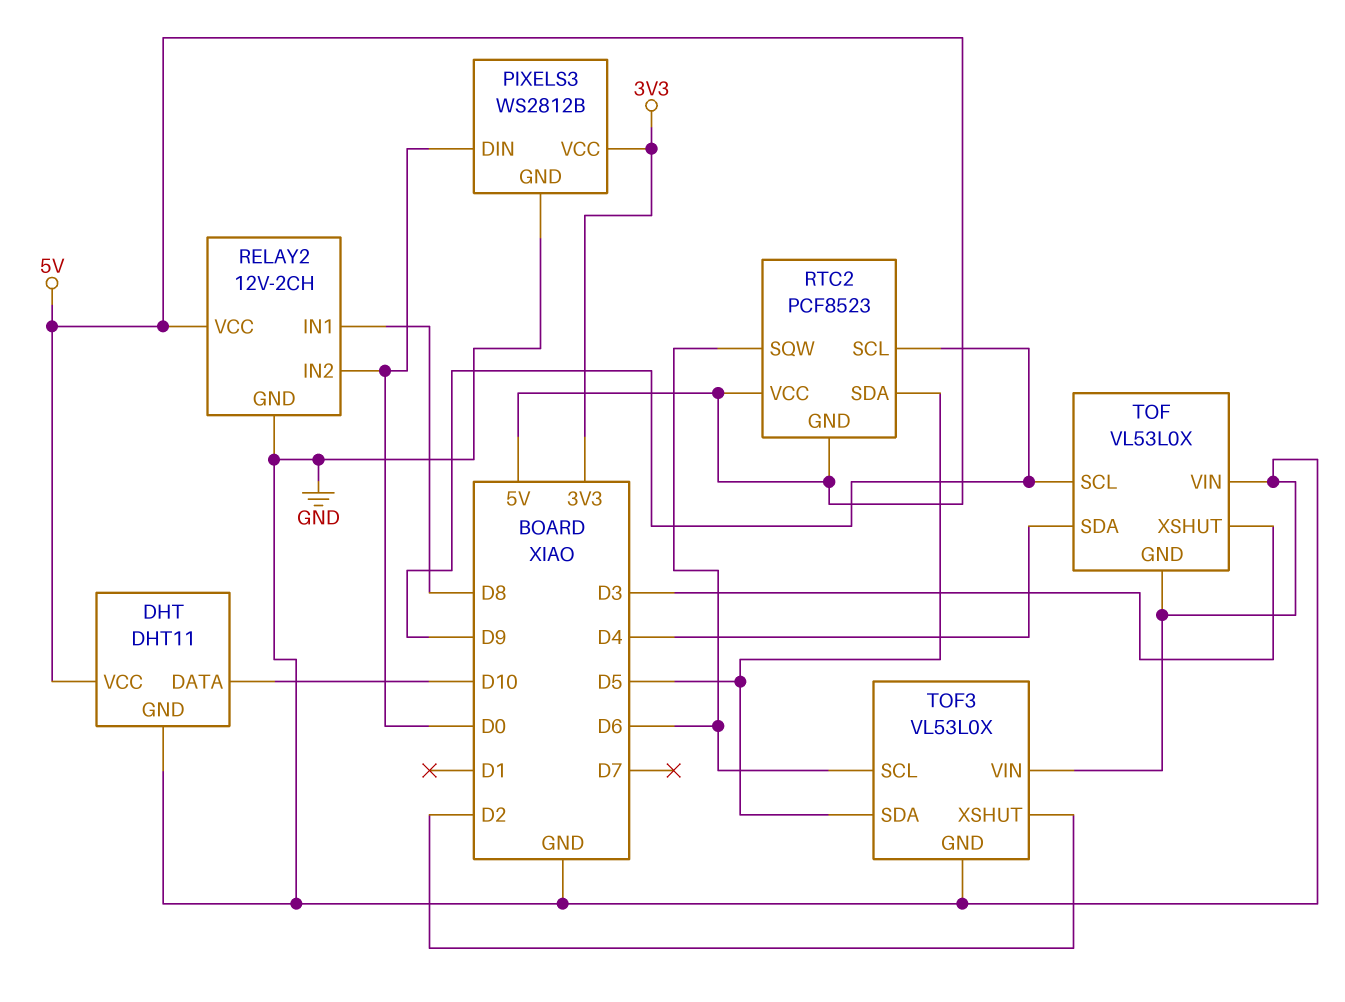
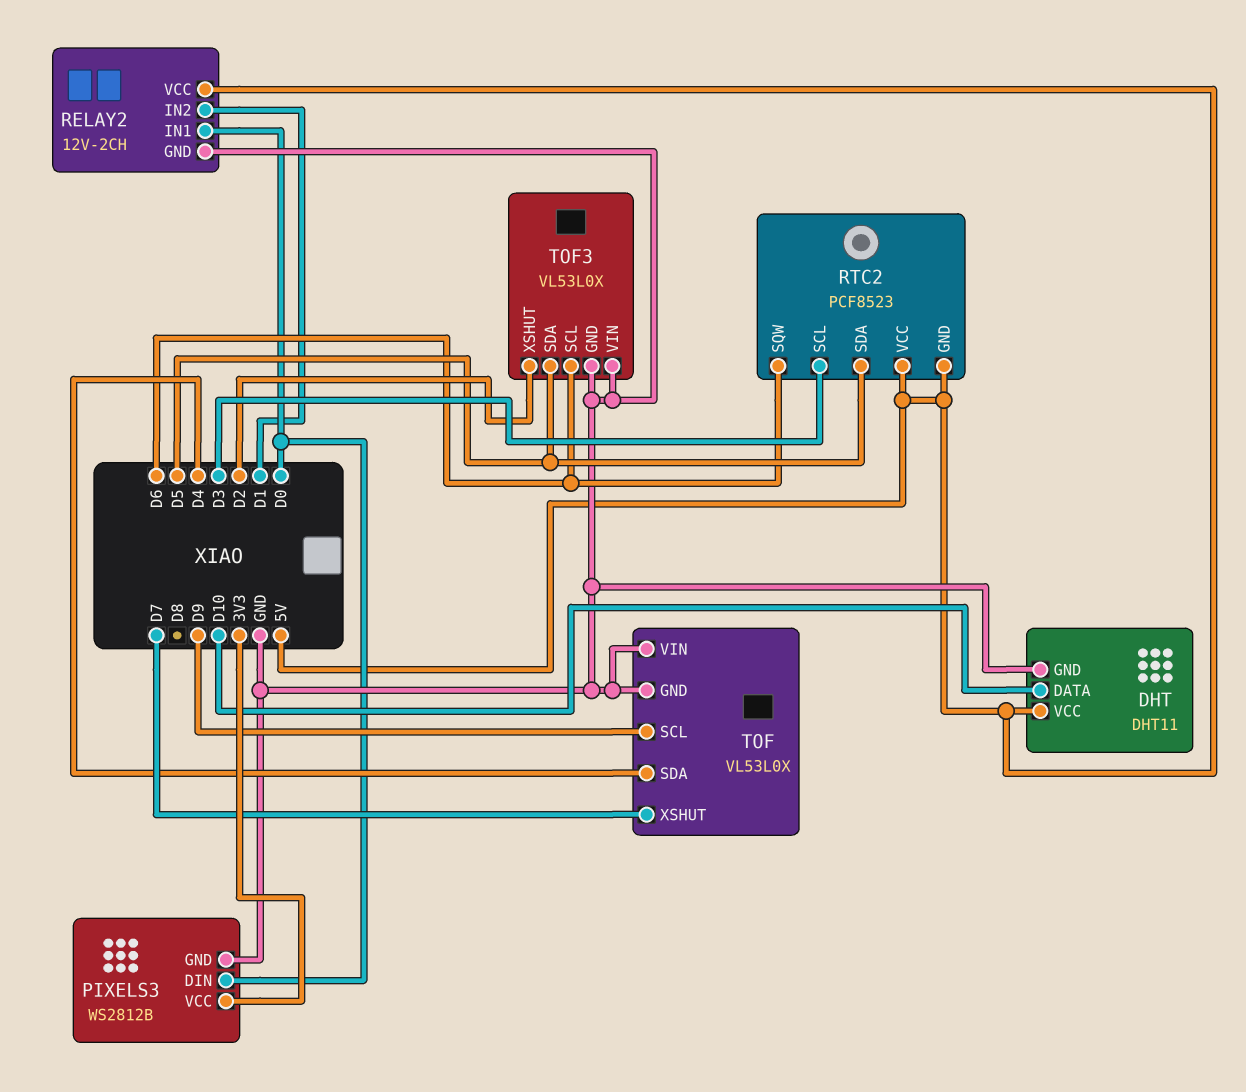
RELAY2 pin IN1: D8 -> D0
RELAY2 pin IN2: D0 -> D1
RTC2 pin SCL: D9 -> D3
TOF pin XSHUT: D3 -> D7

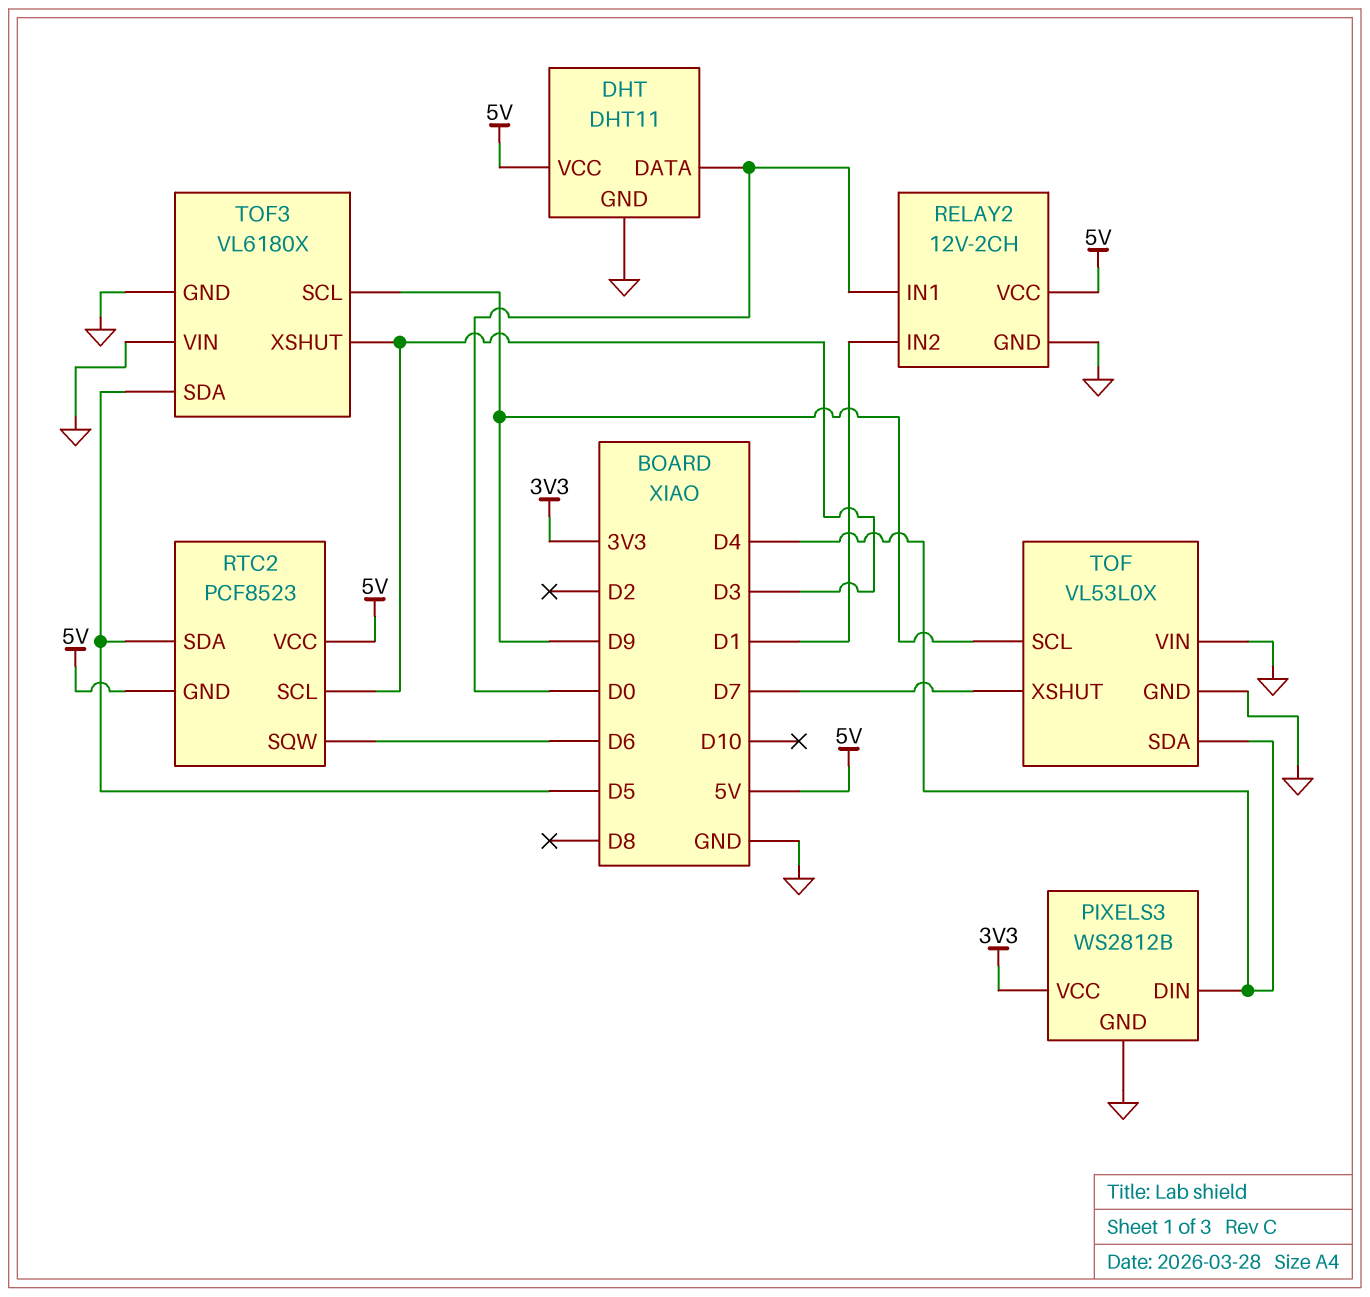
DHT pin DATA: D10 -> D0
PIXELS3 pin DIN: D0 -> D4
TOF3: VL53L0X -> VL6180X
TOF3 pin SCL: D6 -> D9
TOF3 pin XSHUT: D2 -> D3

